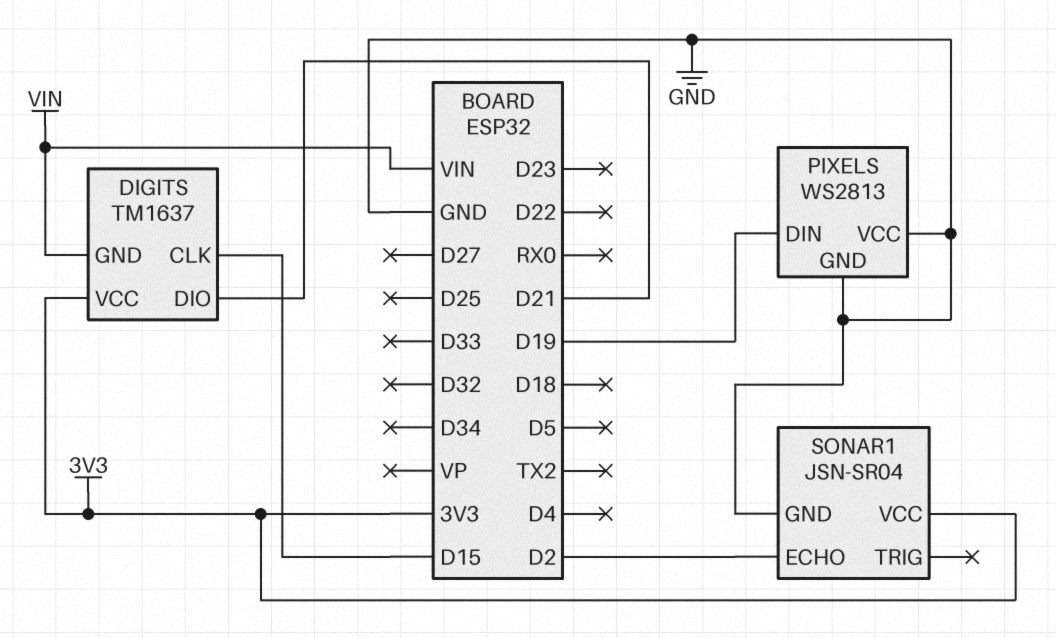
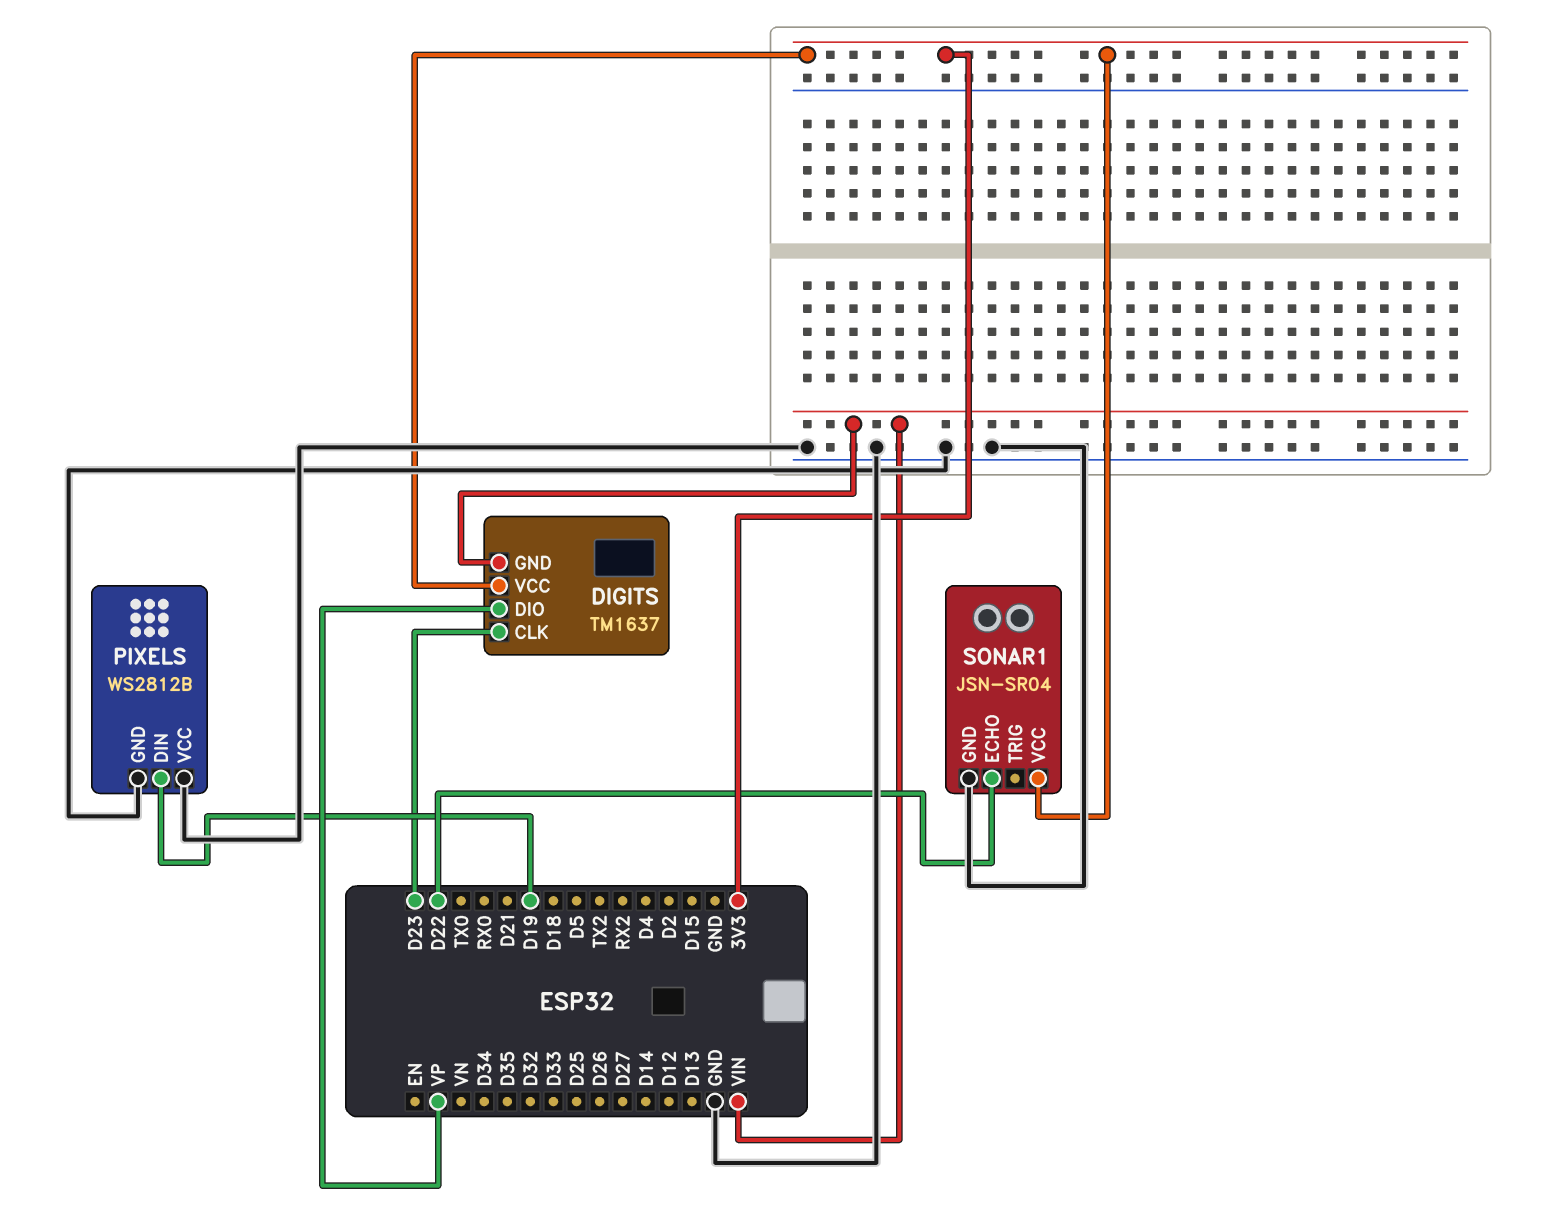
DIGITS pin CLK: D15 -> D23
DIGITS pin DIO: D21 -> VP
PIXELS: WS2813 -> WS2812B
SONAR1 pin ECHO: D2 -> D22

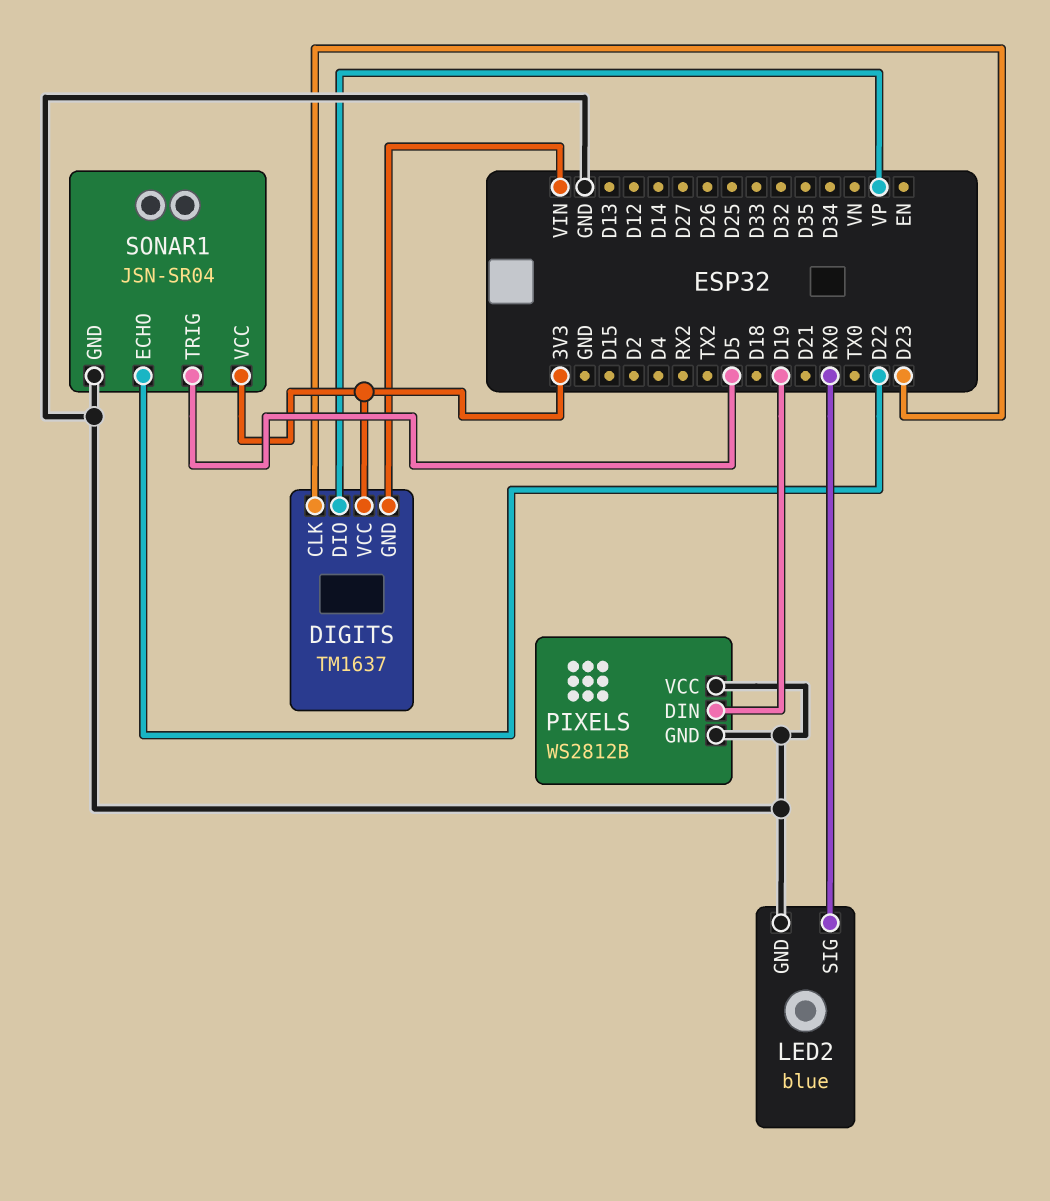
LED2: none -> blue
LED2 pin GND: none -> GND
LED2 pin SIG: none -> RX0
SONAR1 pin TRIG: none -> D5

